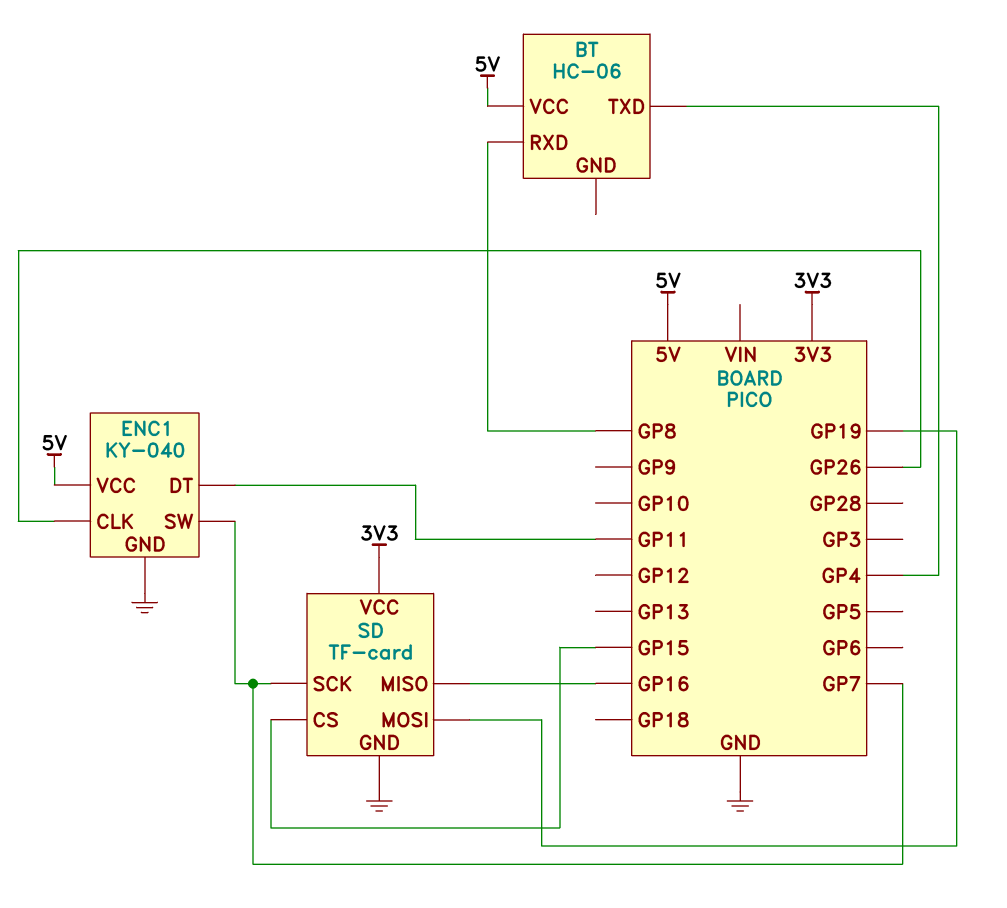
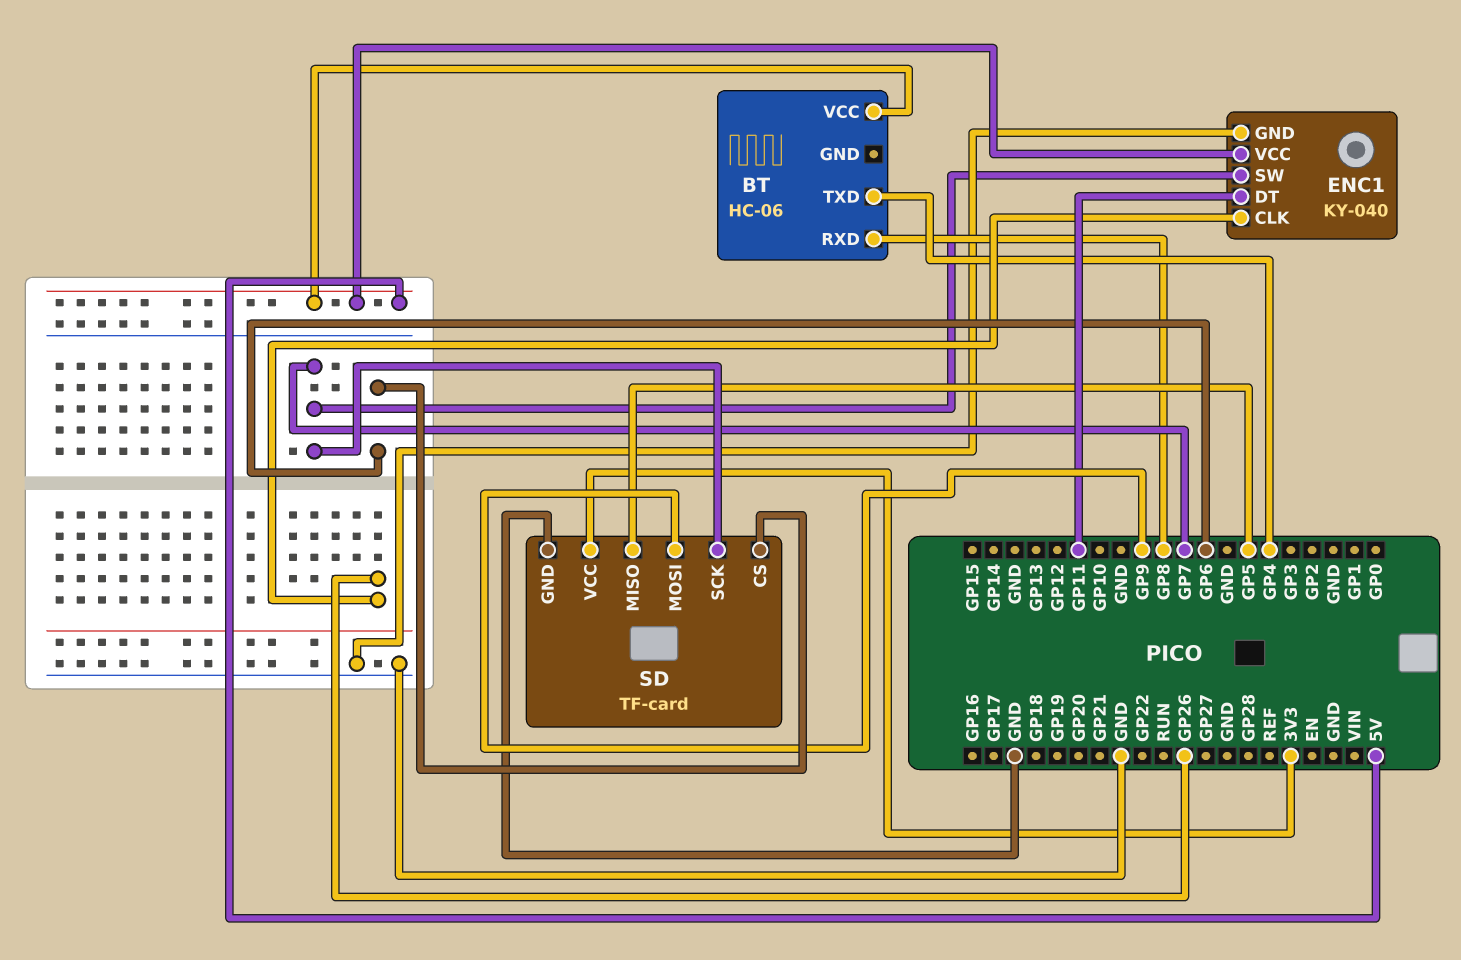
SD pin CS: GP15 -> GP6
SD pin MISO: GP16 -> GP5
SD pin MOSI: GP19 -> GP9

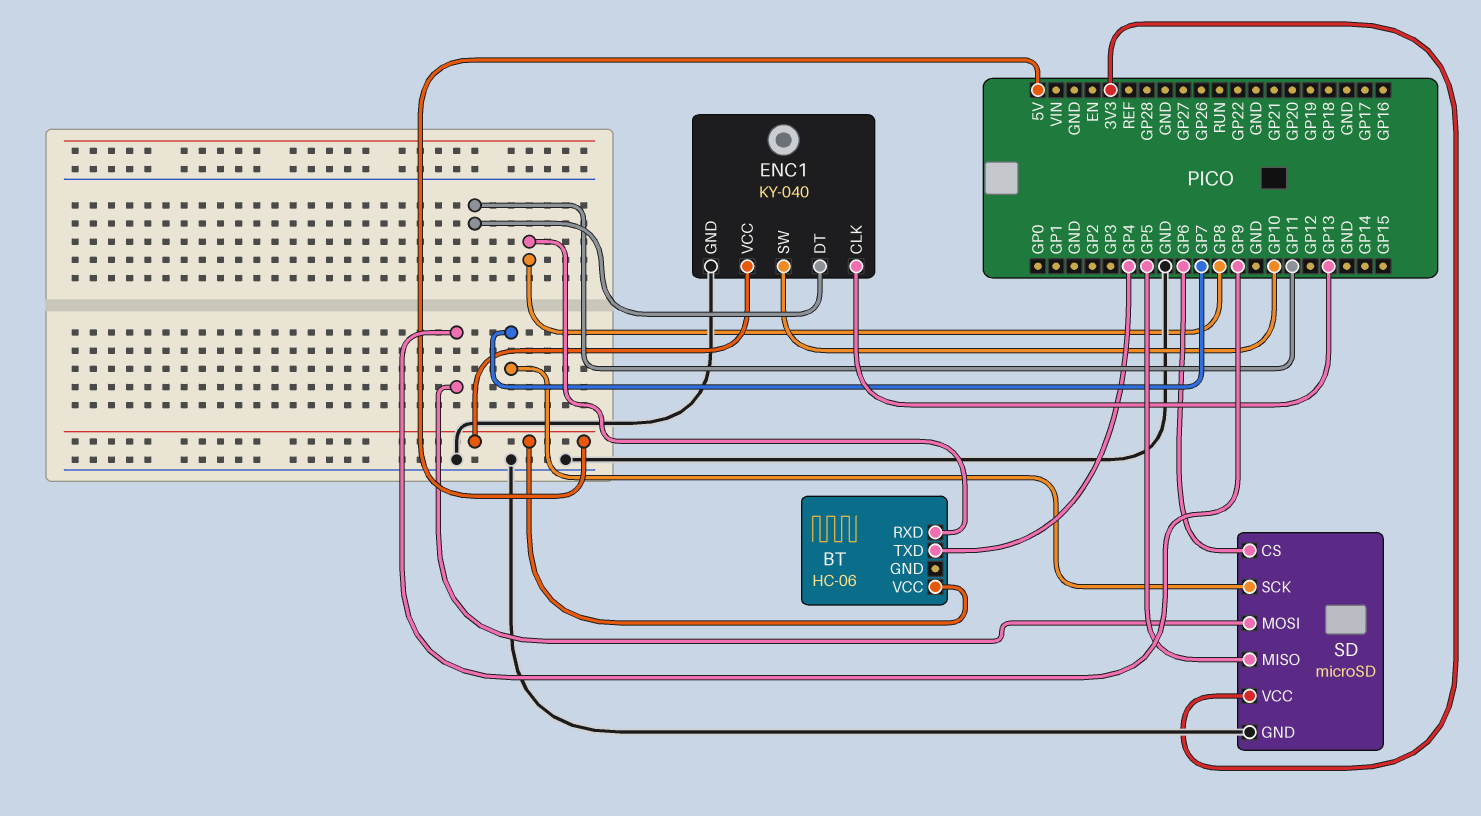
ENC1 pin CLK: GP26 -> GP13
ENC1 pin SW: GP7 -> GP10
SD: TF-card -> microSD

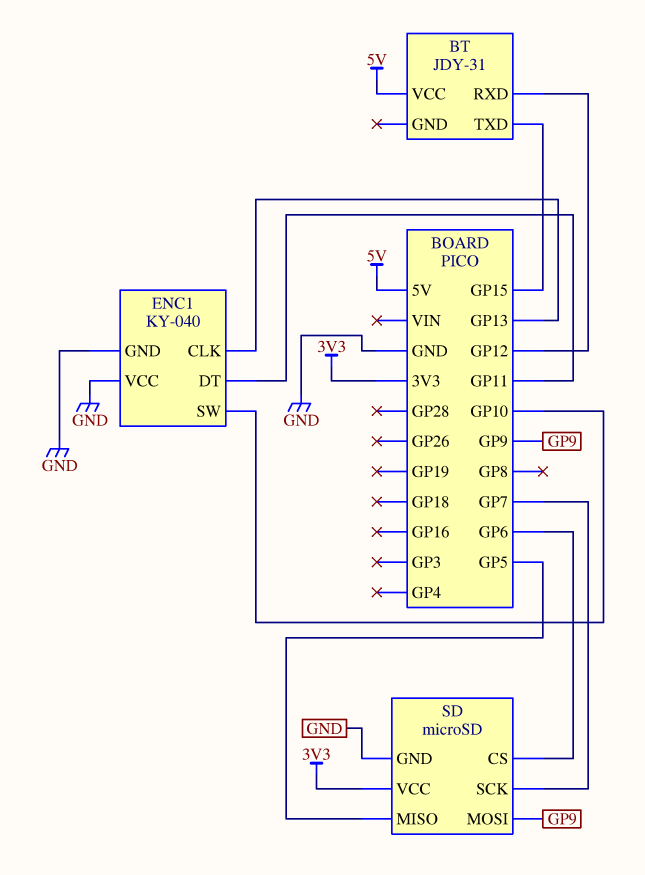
BT: HC-06 -> JDY-31
BT pin RXD: GP8 -> GP12
BT pin TXD: GP4 -> GP15
ENC1 pin VCC: 5V -> GND

